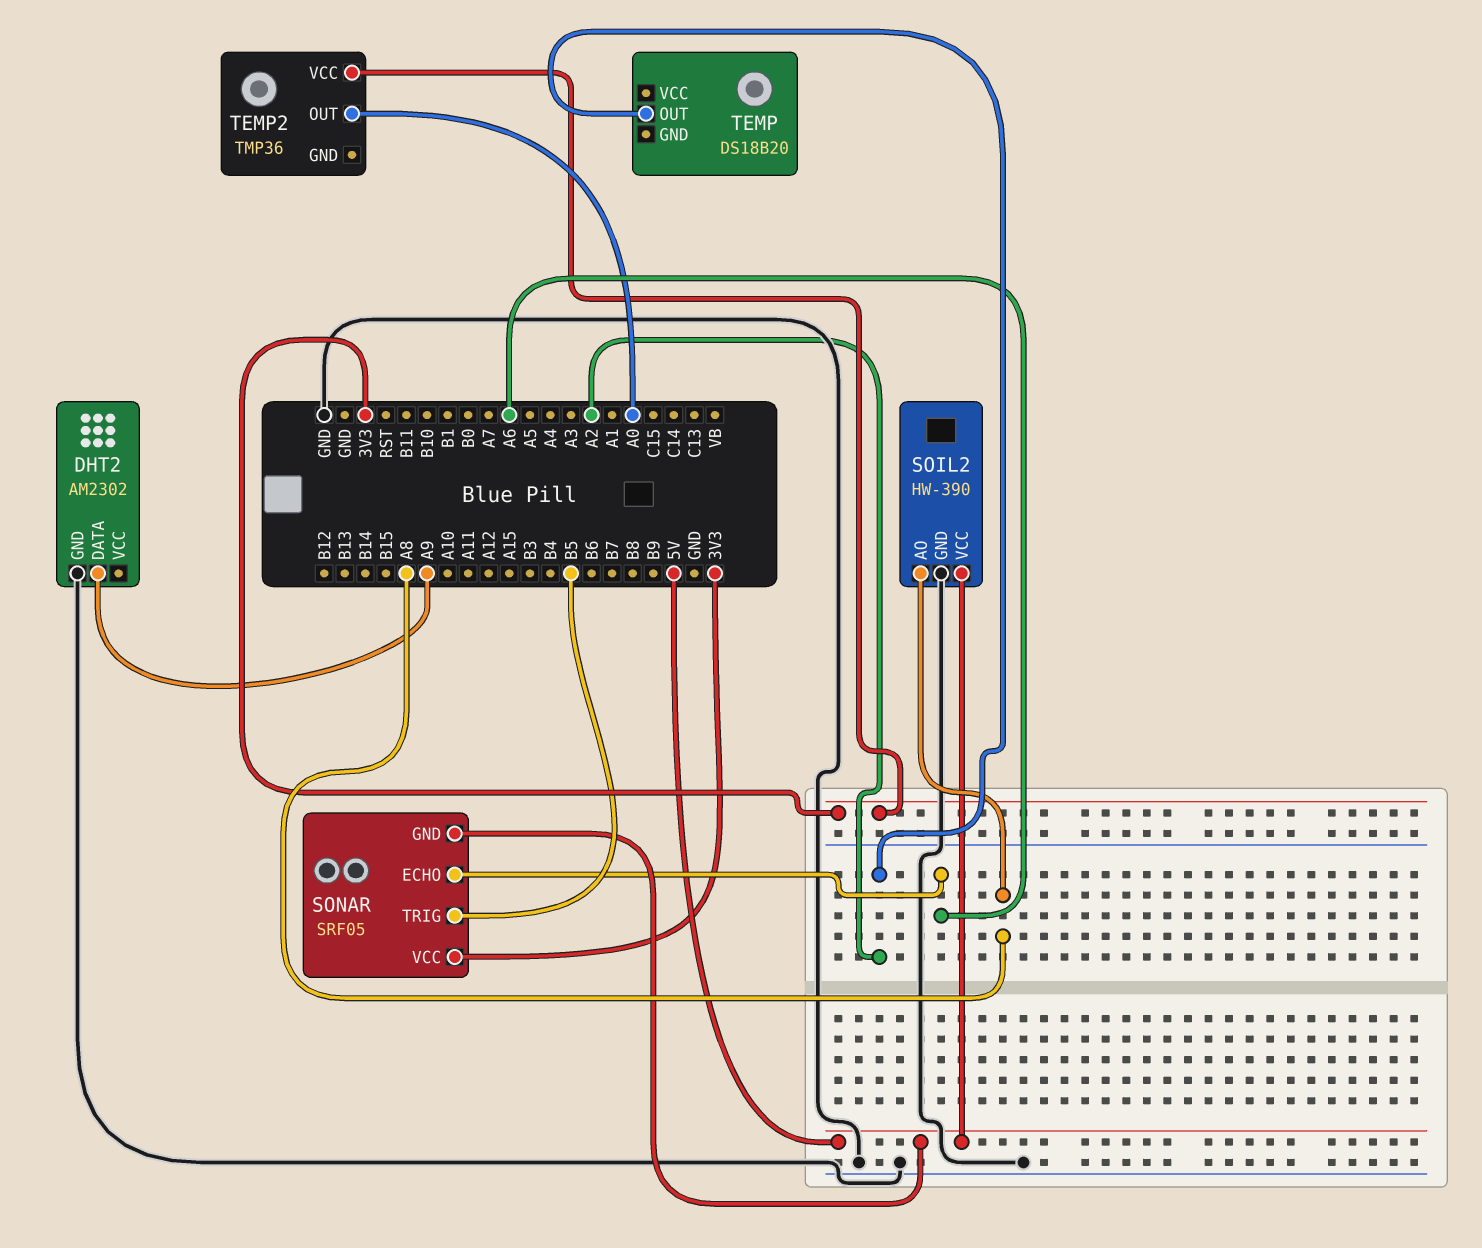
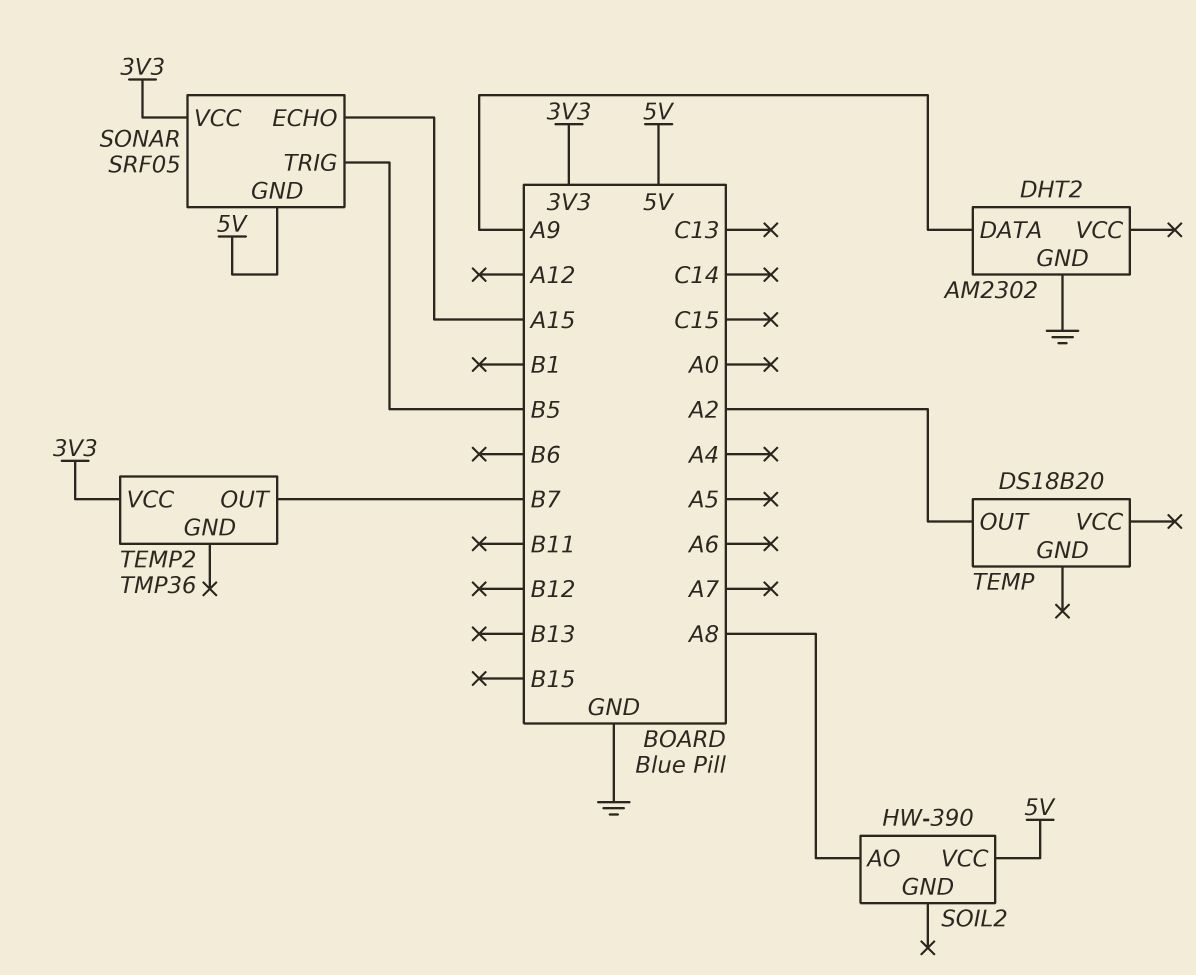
SOIL2 pin GND: GND -> none
SONAR pin ECHO: A6 -> A15
TEMP2 pin OUT: A0 -> B7

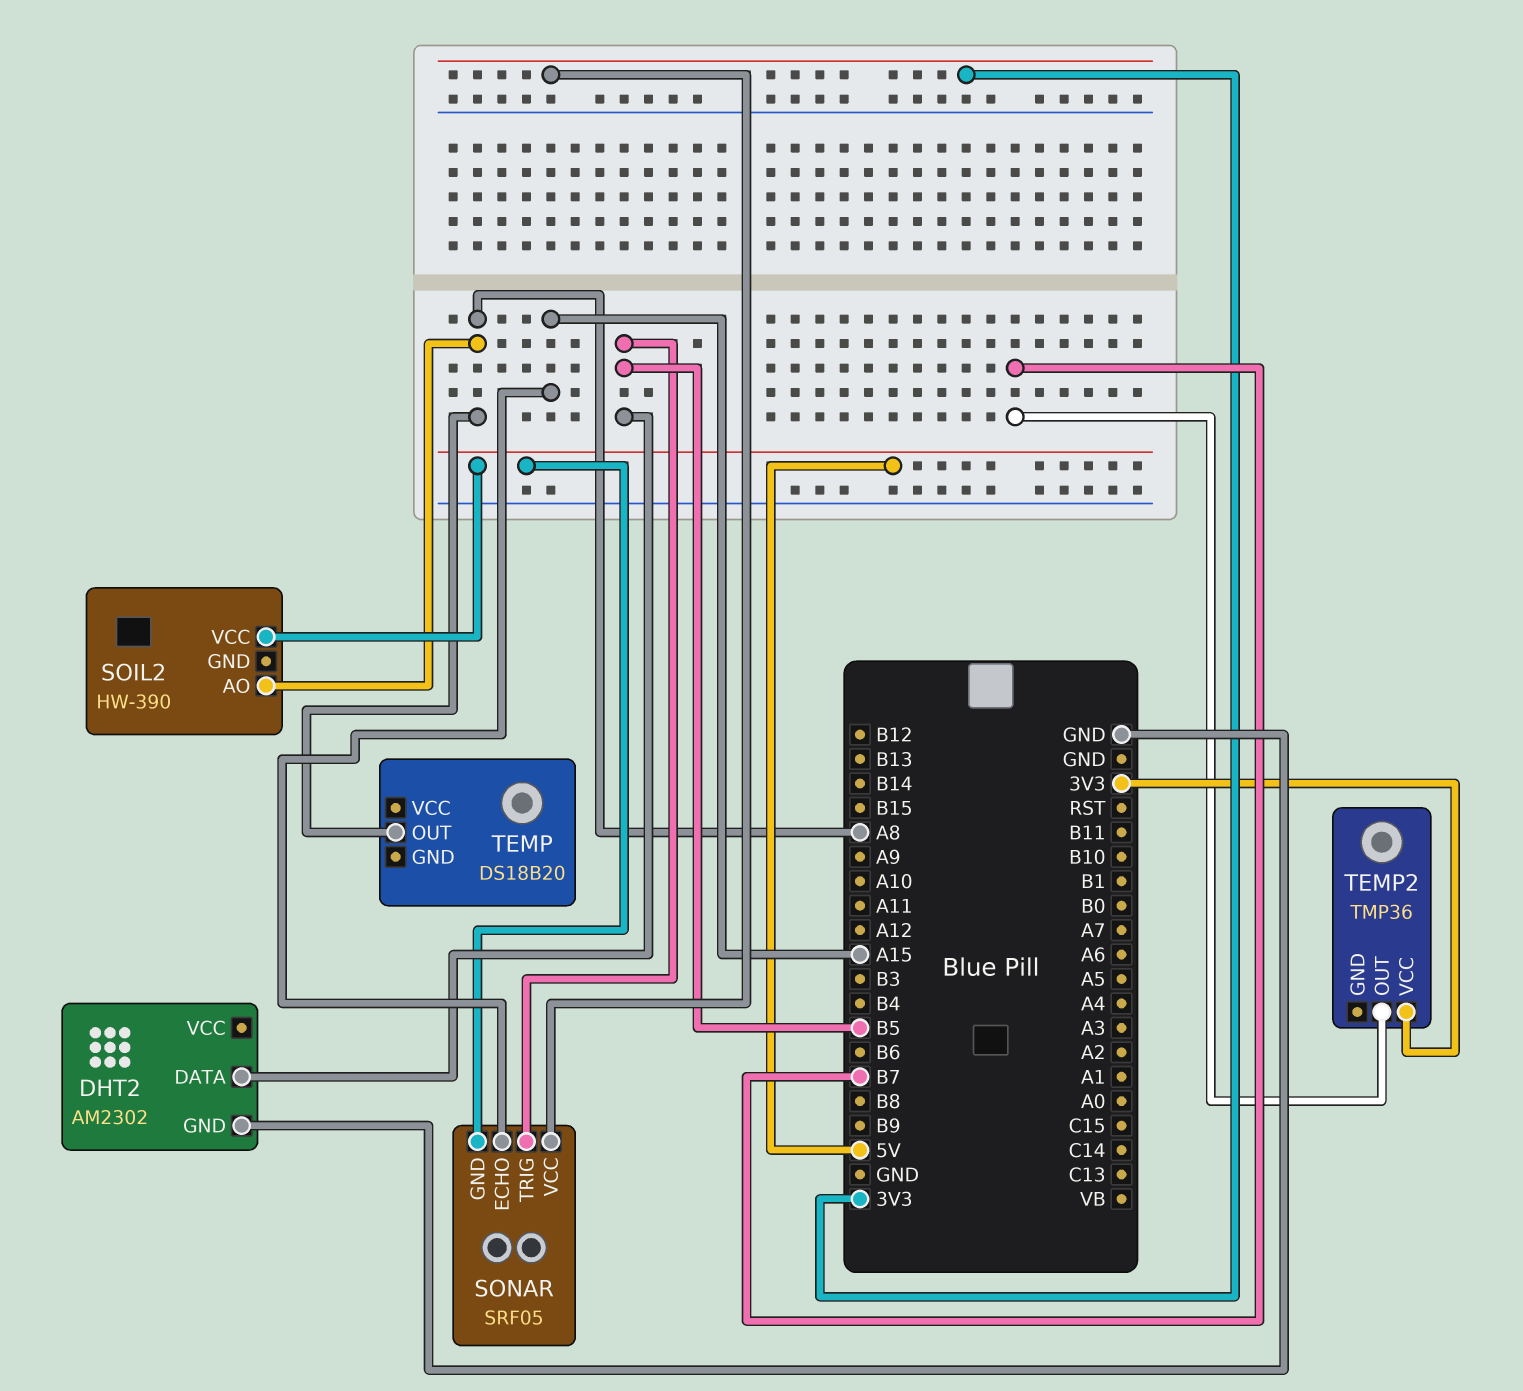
DHT2 pin DATA: A9 -> B5
TEMP pin OUT: A2 -> A8

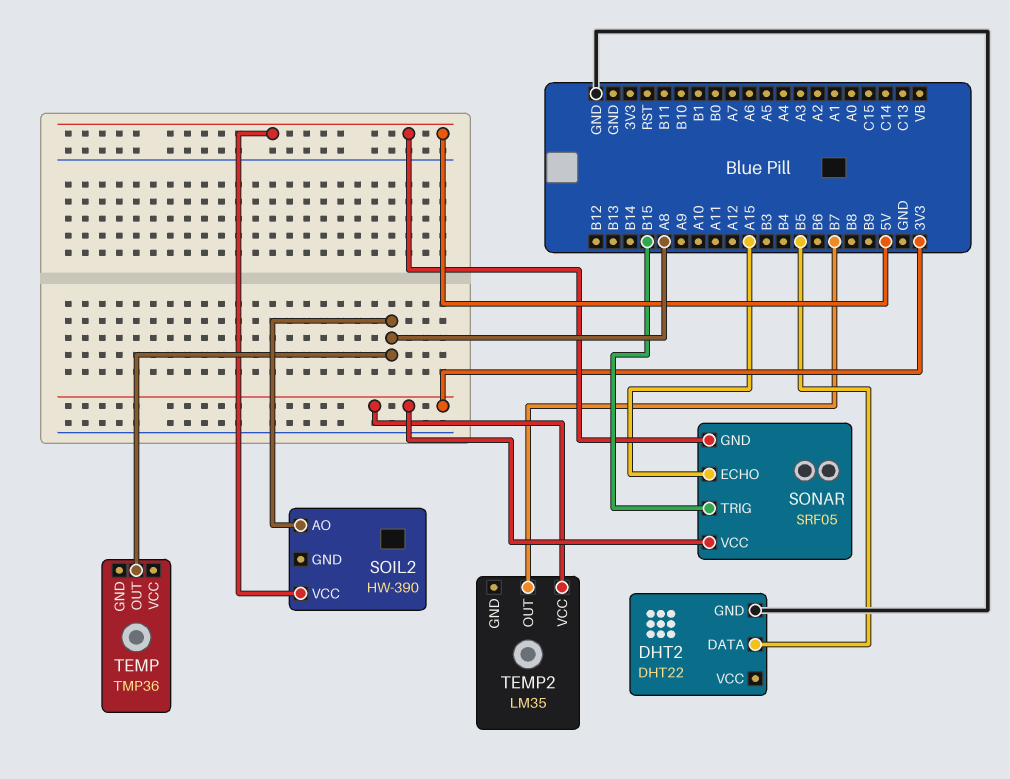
DHT2: AM2302 -> DHT22
SONAR pin TRIG: B5 -> B15
TEMP: DS18B20 -> TMP36
TEMP2: TMP36 -> LM35

